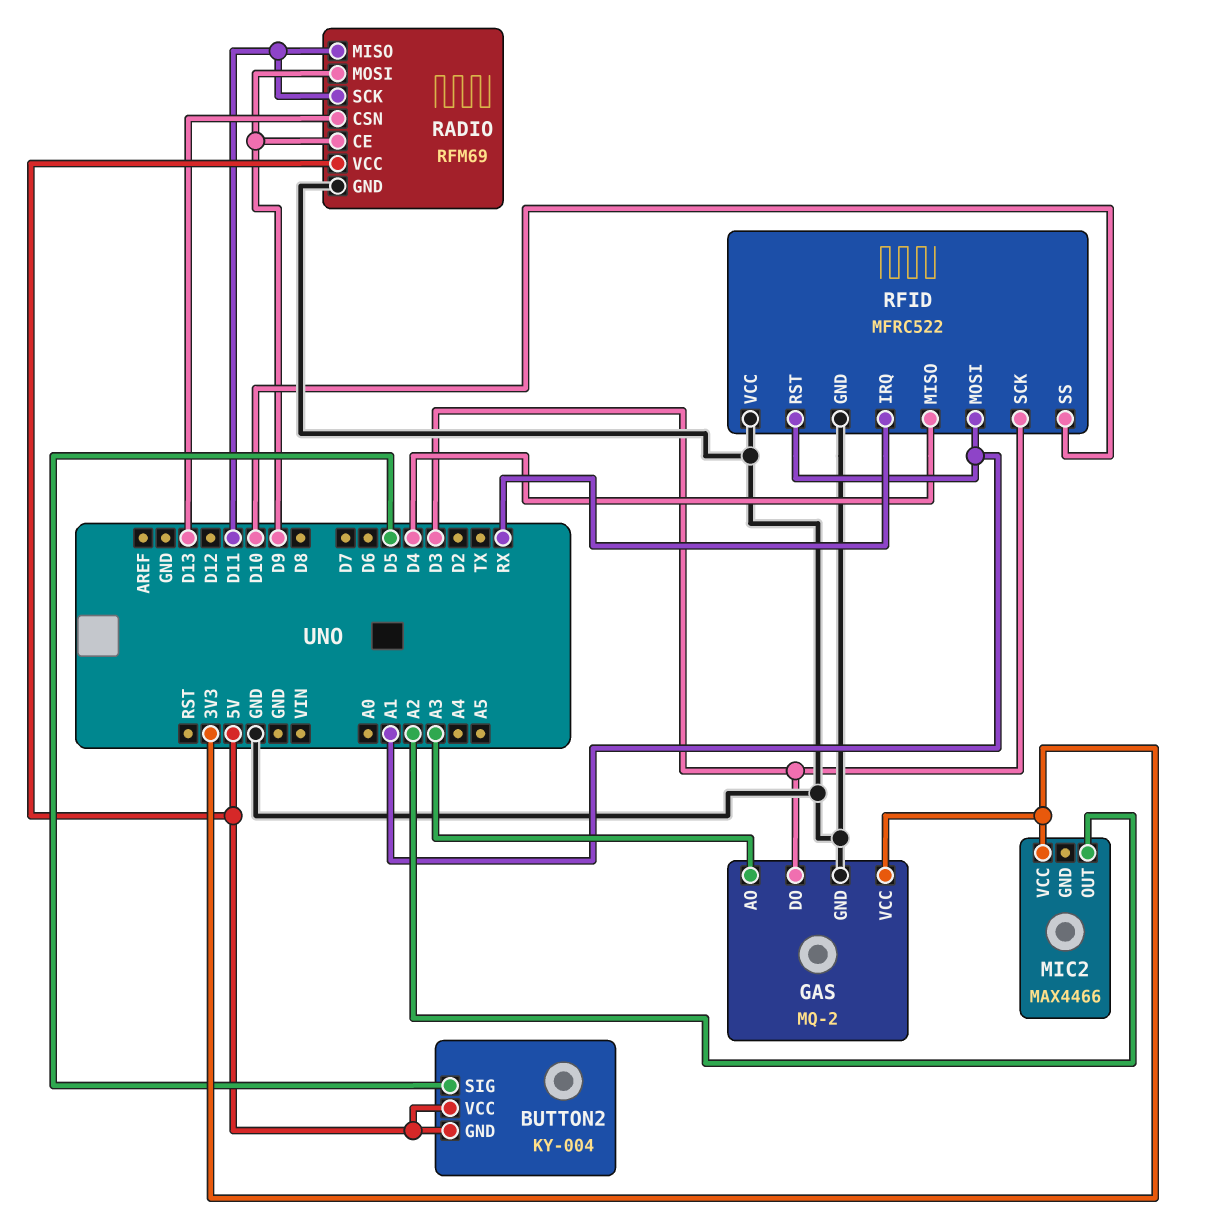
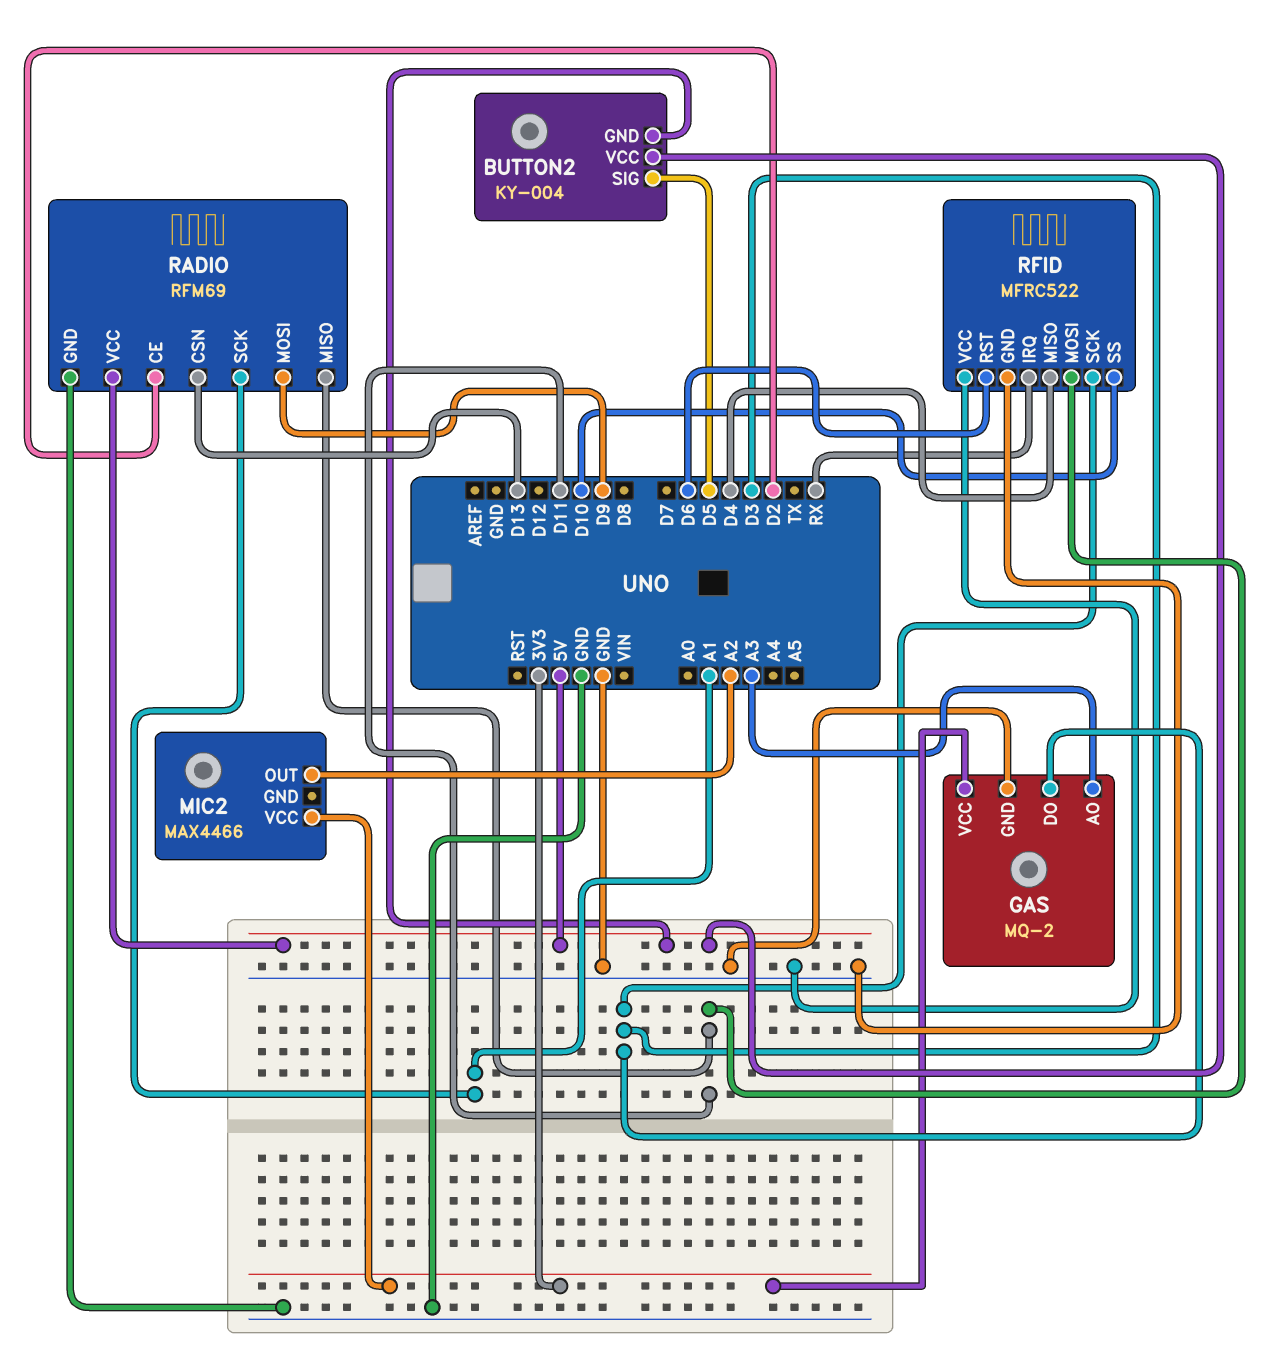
RADIO pin CE: D9 -> D2
RADIO pin SCK: D11 -> A1
RFID pin MOSI: A1 -> D11
RFID pin RST: A1 -> D6

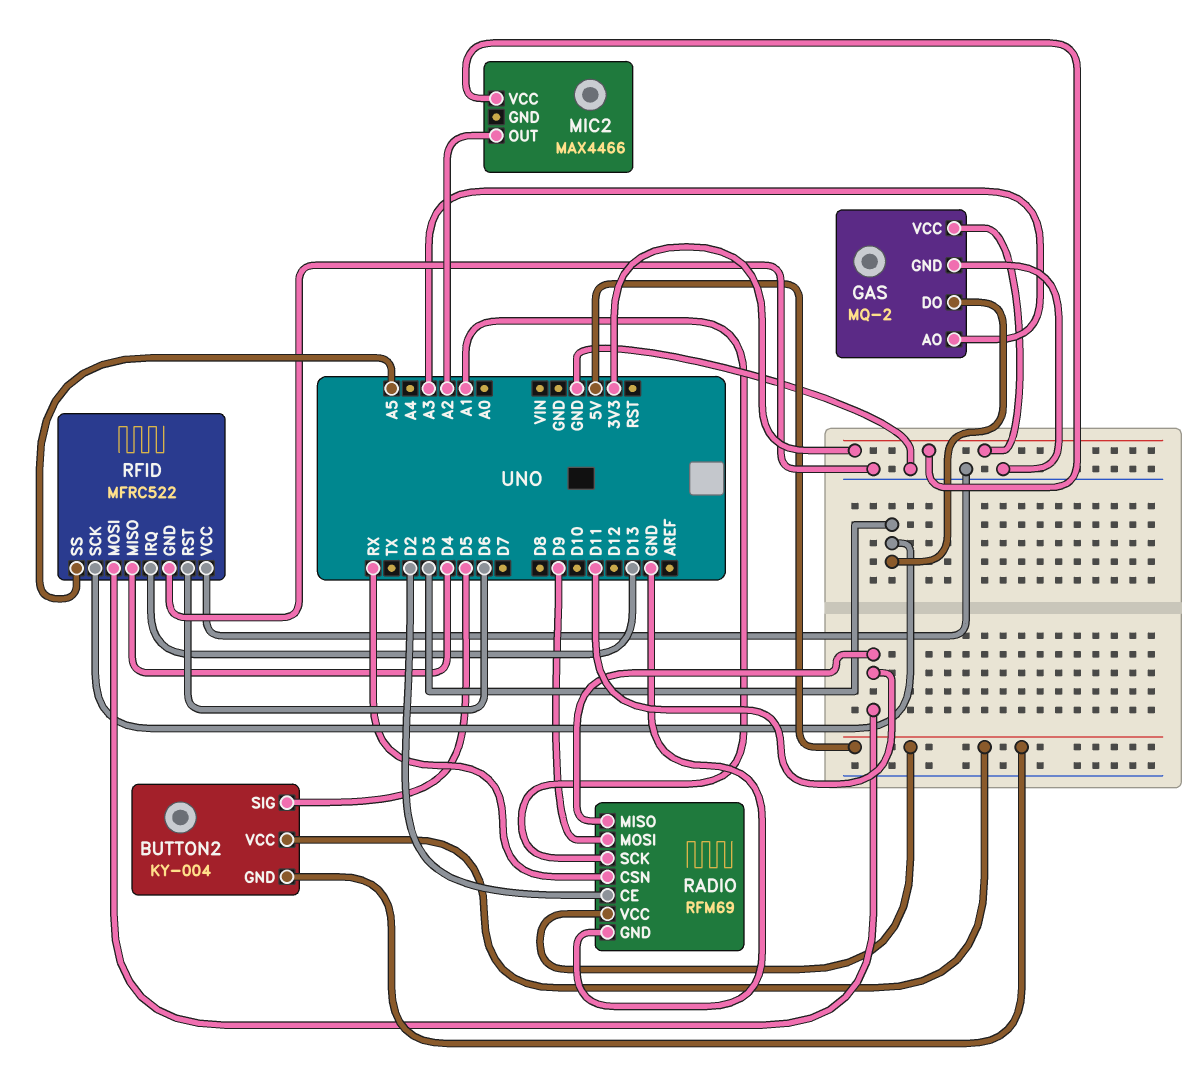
RADIO pin CSN: D13 -> RX
RFID pin IRQ: RX -> D13
RFID pin SS: D10 -> A5

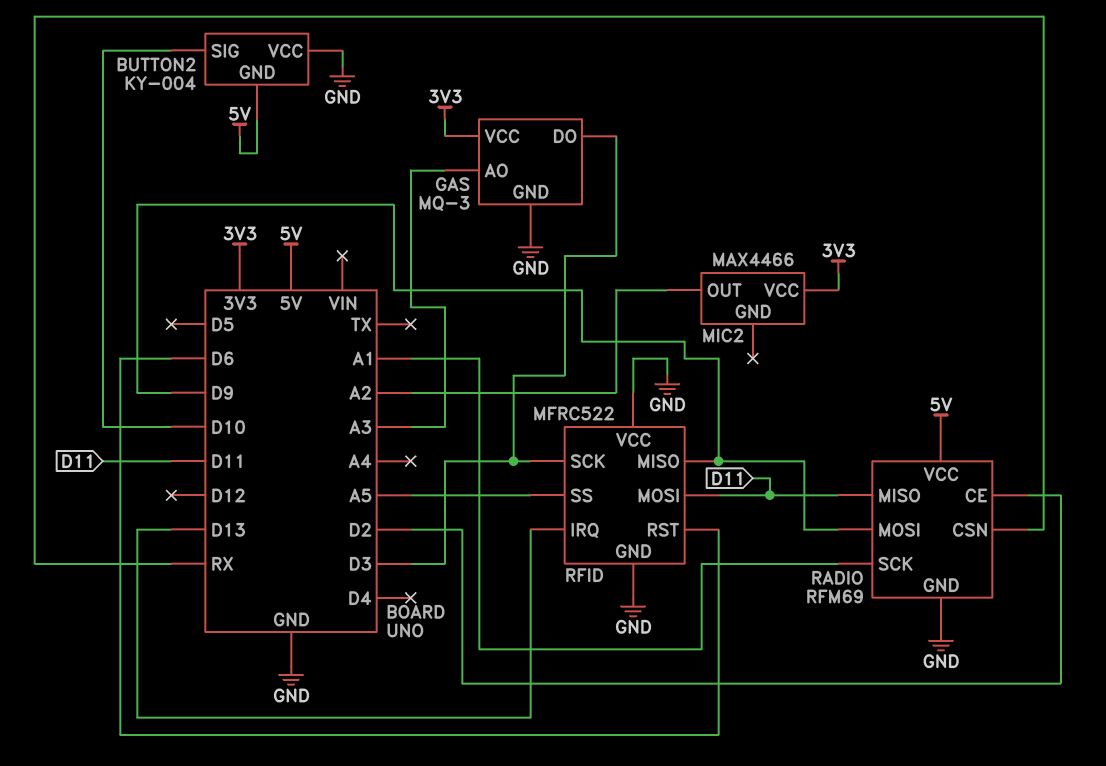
BUTTON2 pin SIG: D5 -> D10
BUTTON2 pin VCC: 5V -> GND
GAS: MQ-2 -> MQ-3
RFID pin MISO: D4 -> D9

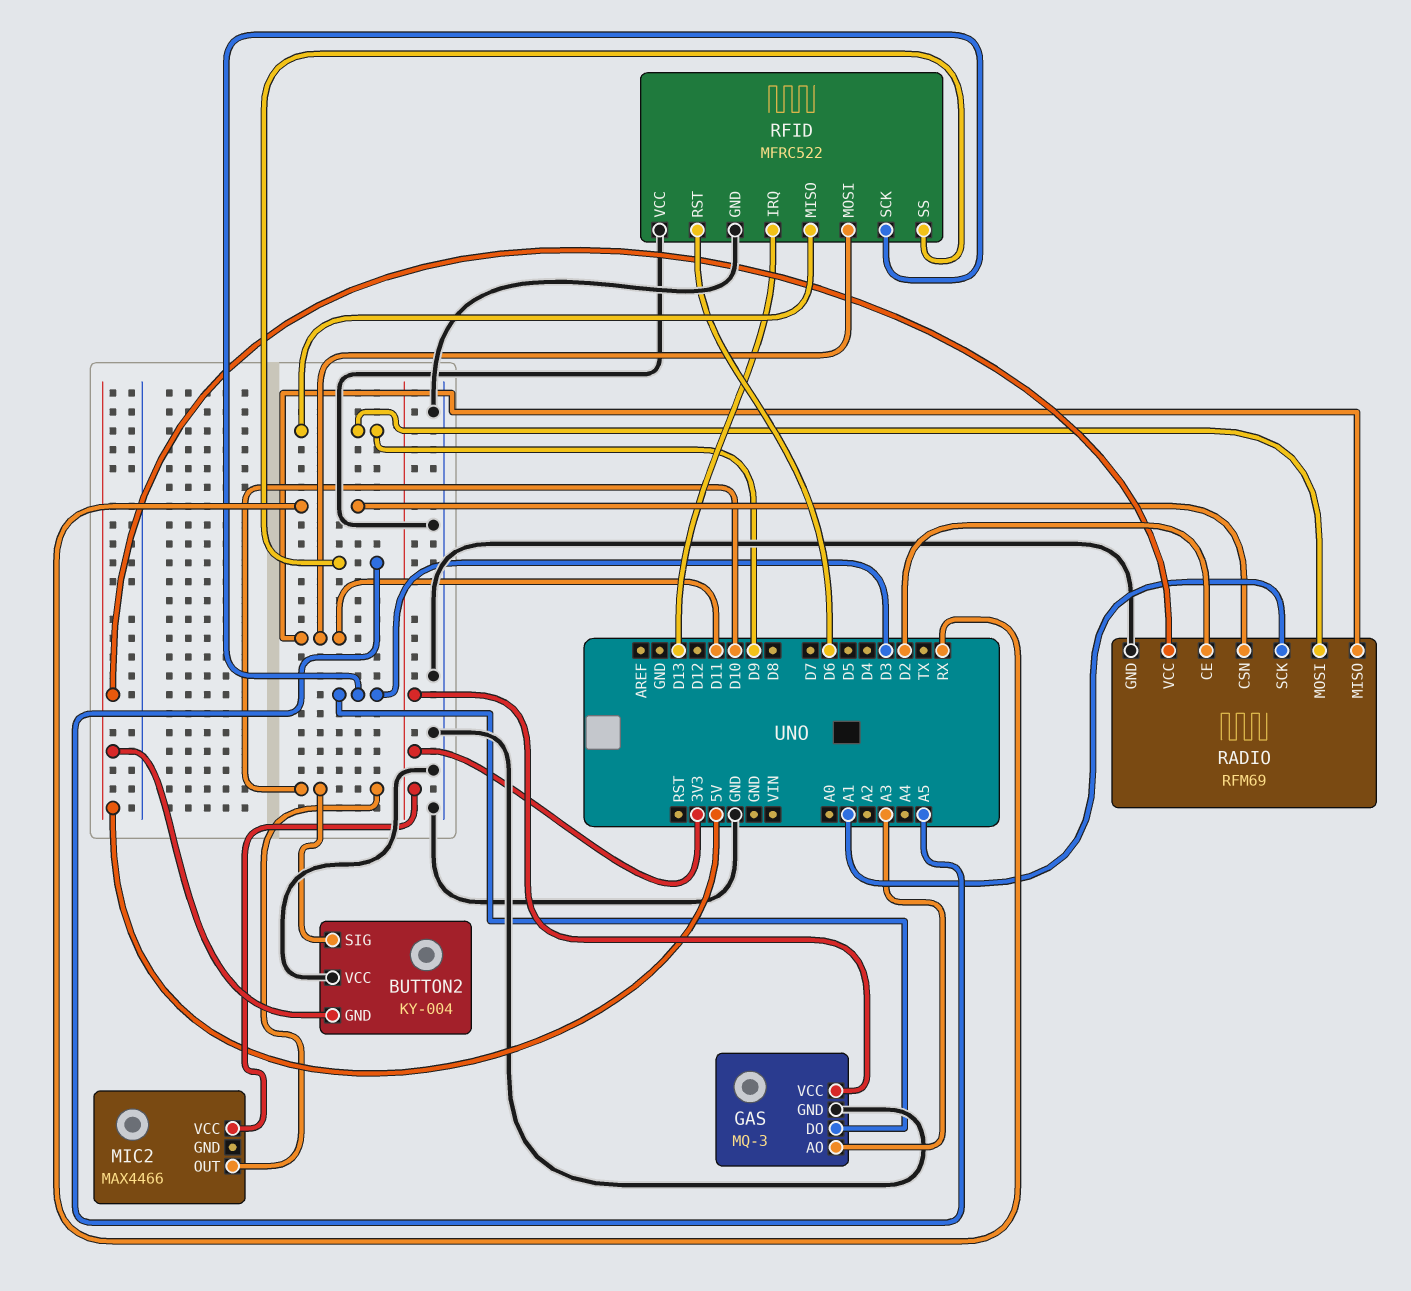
MIC2 pin OUT: A2 -> D10

